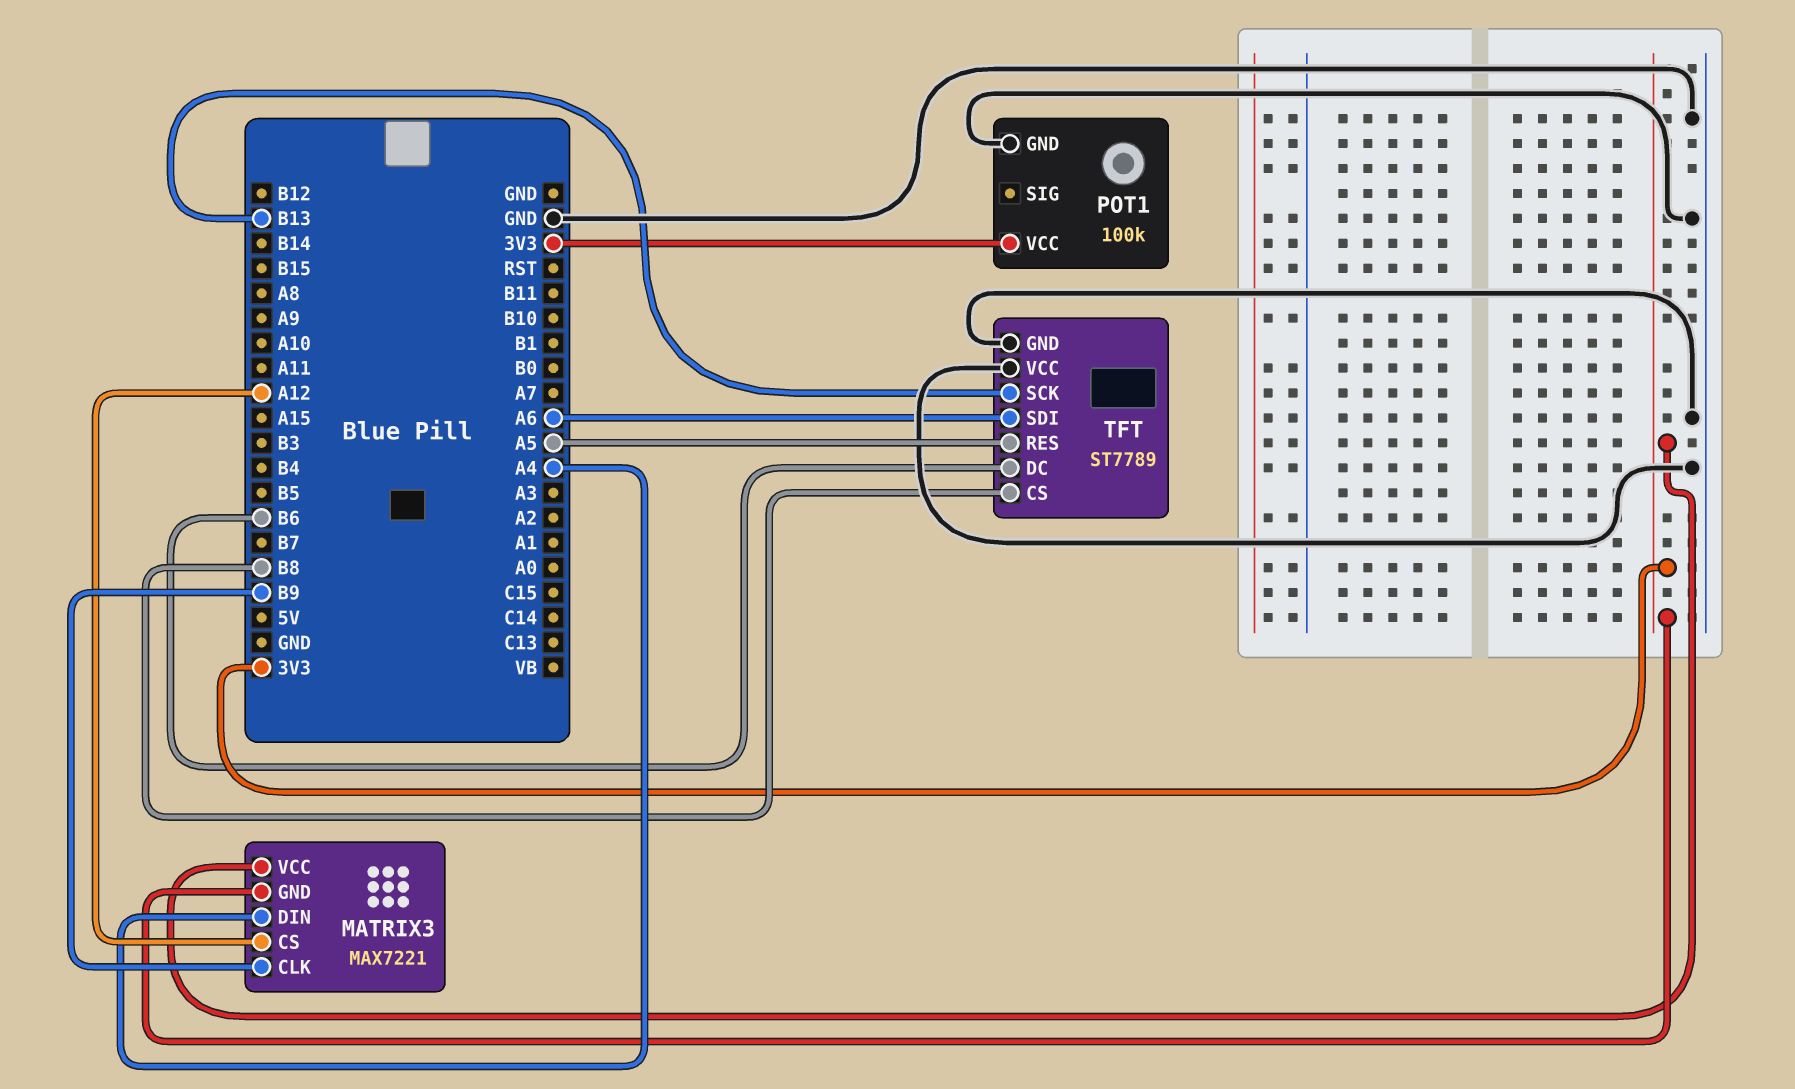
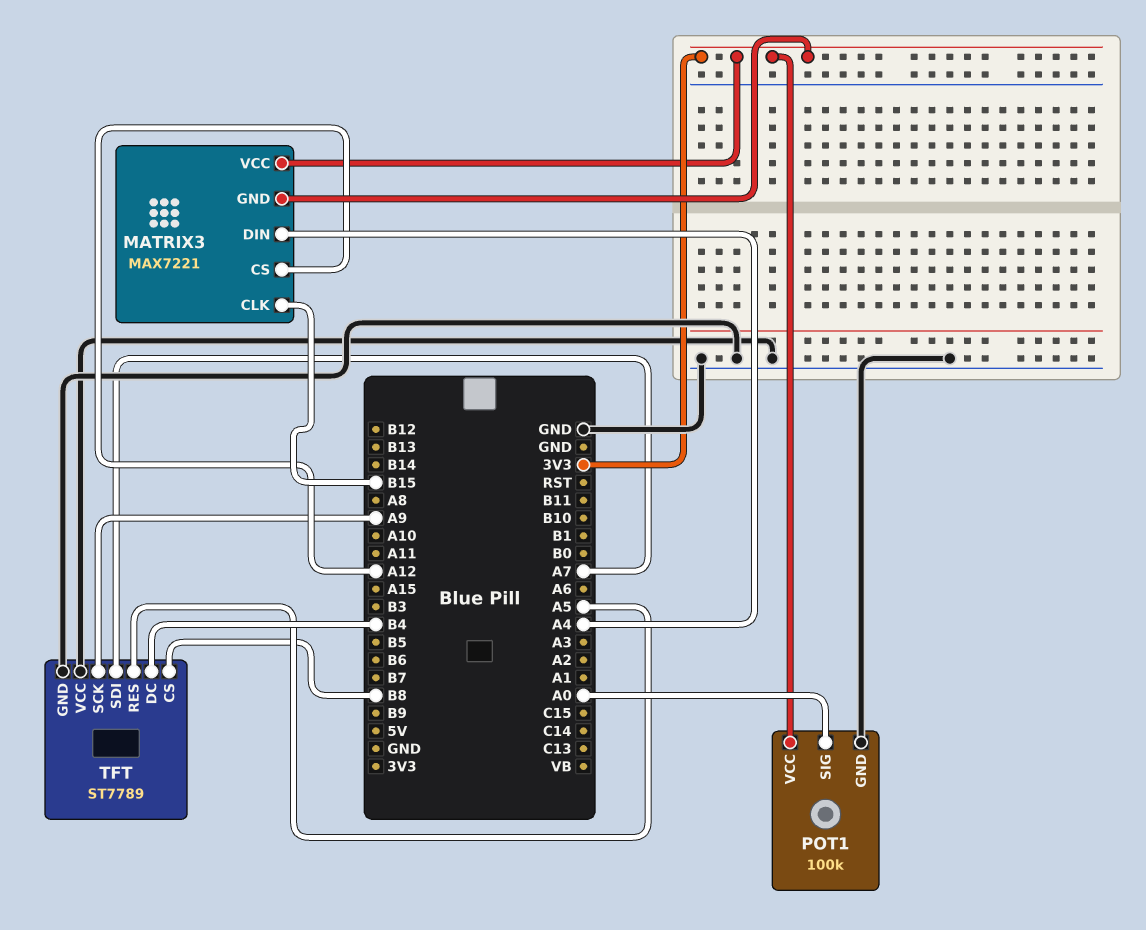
MATRIX3 pin CLK: B9 -> B15
POT1 pin SIG: none -> A0
TFT pin DC: B6 -> B4
TFT pin SCK: B13 -> A9
TFT pin SDI: A6 -> A7

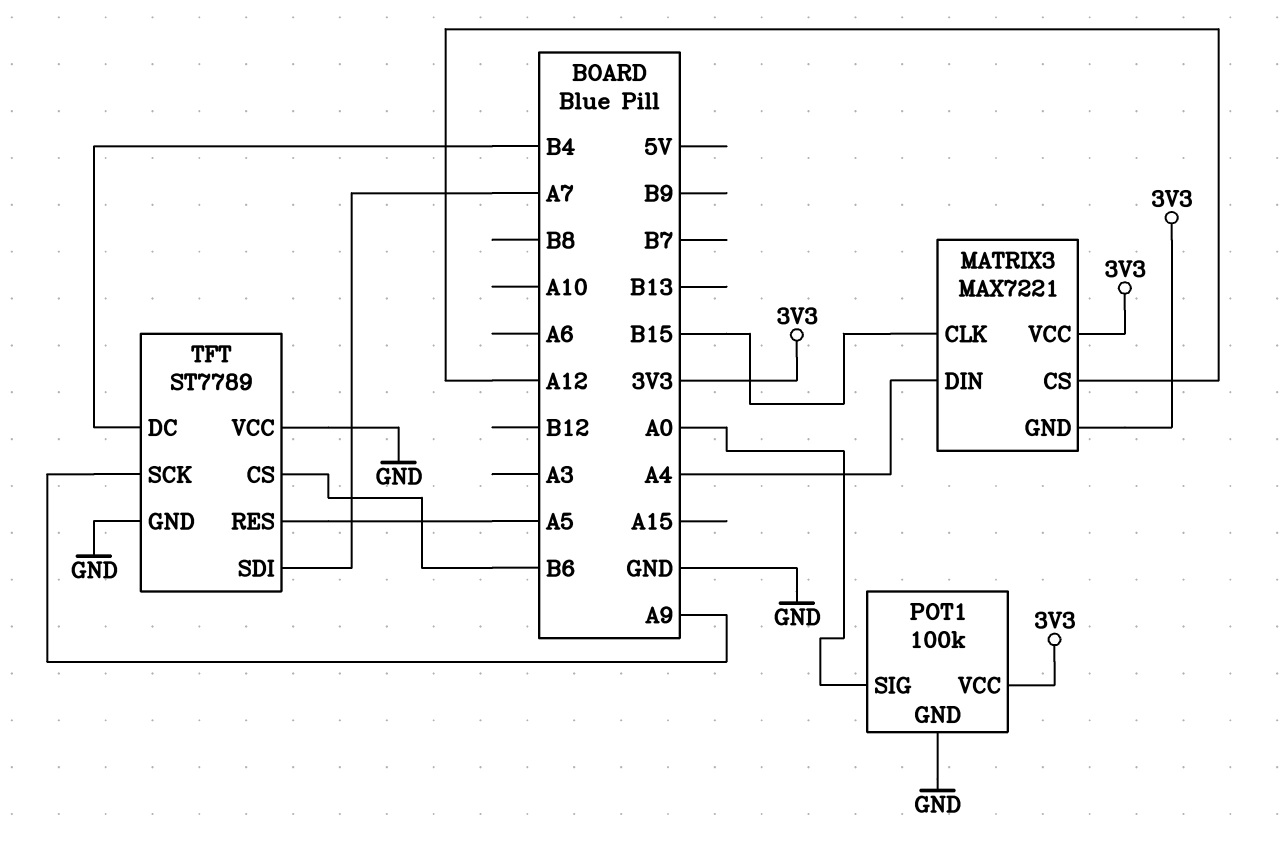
TFT pin CS: B8 -> B6

